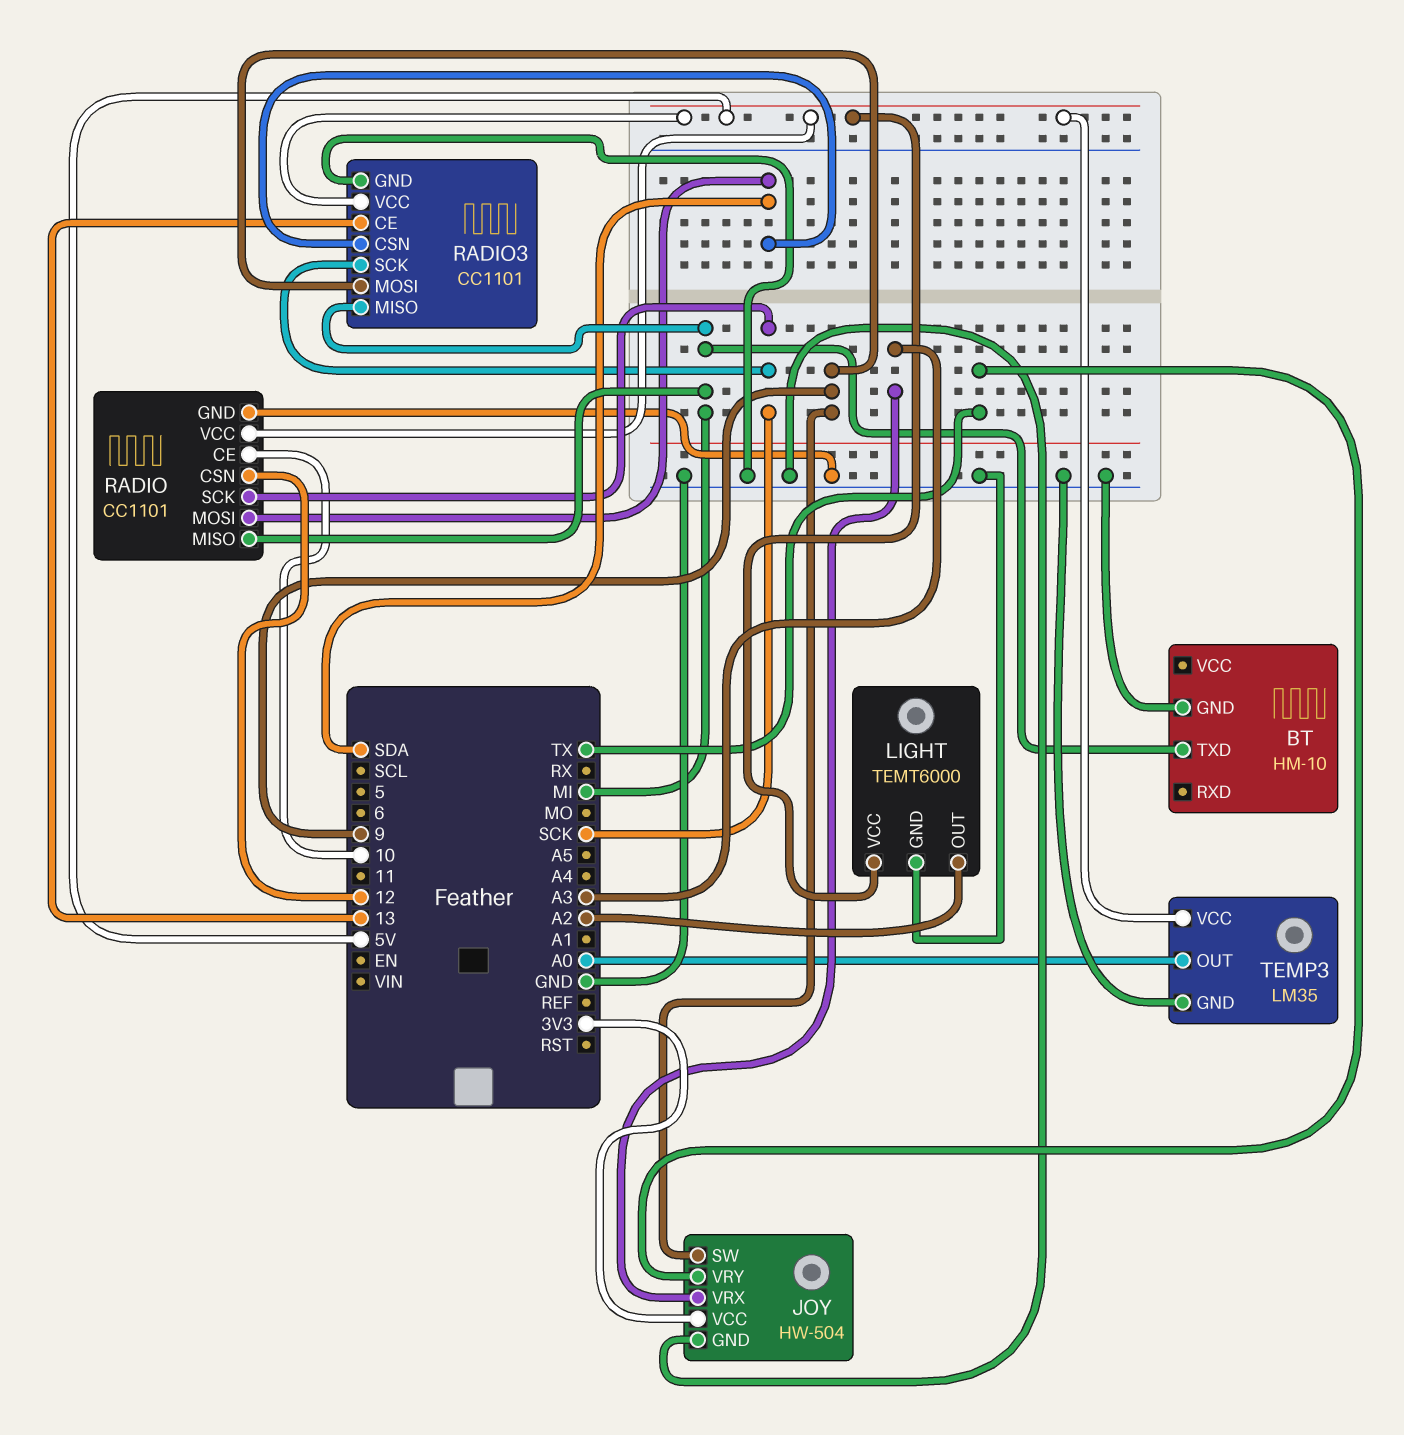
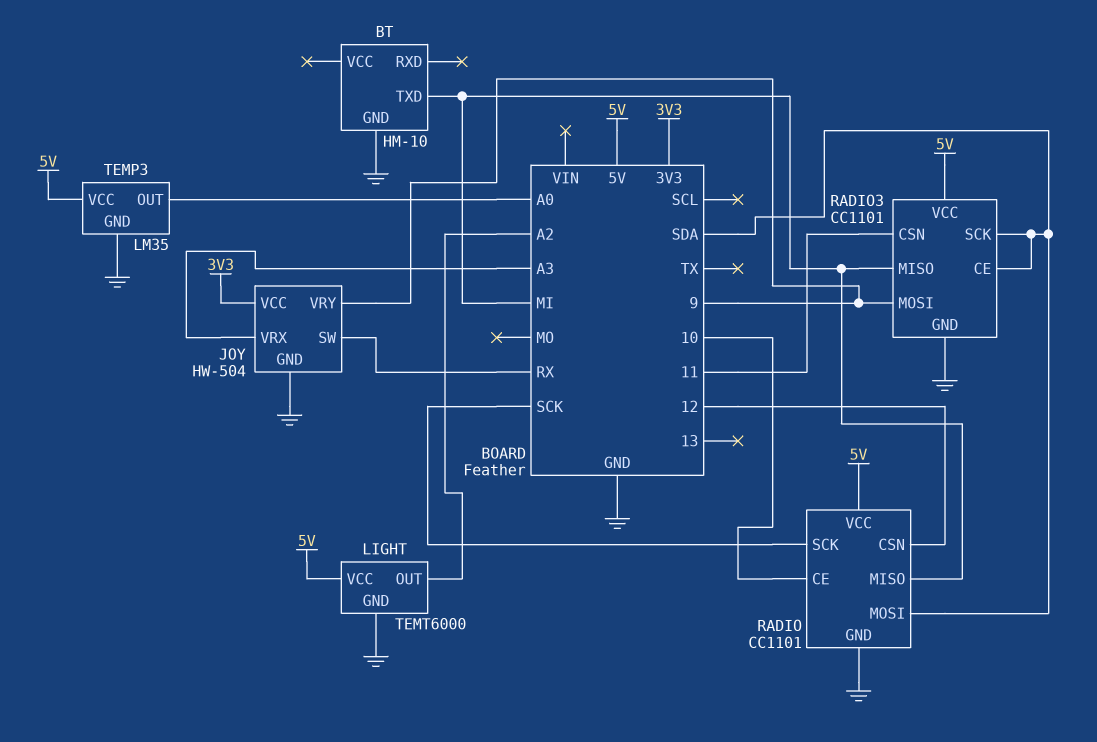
JOY pin SW: 9 -> RX
JOY pin VRY: TX -> 9
RADIO3 pin CE: 13 -> SDA
RADIO3 pin CSN: SDA -> 11
RADIO3 pin SCK: SCK -> SDA

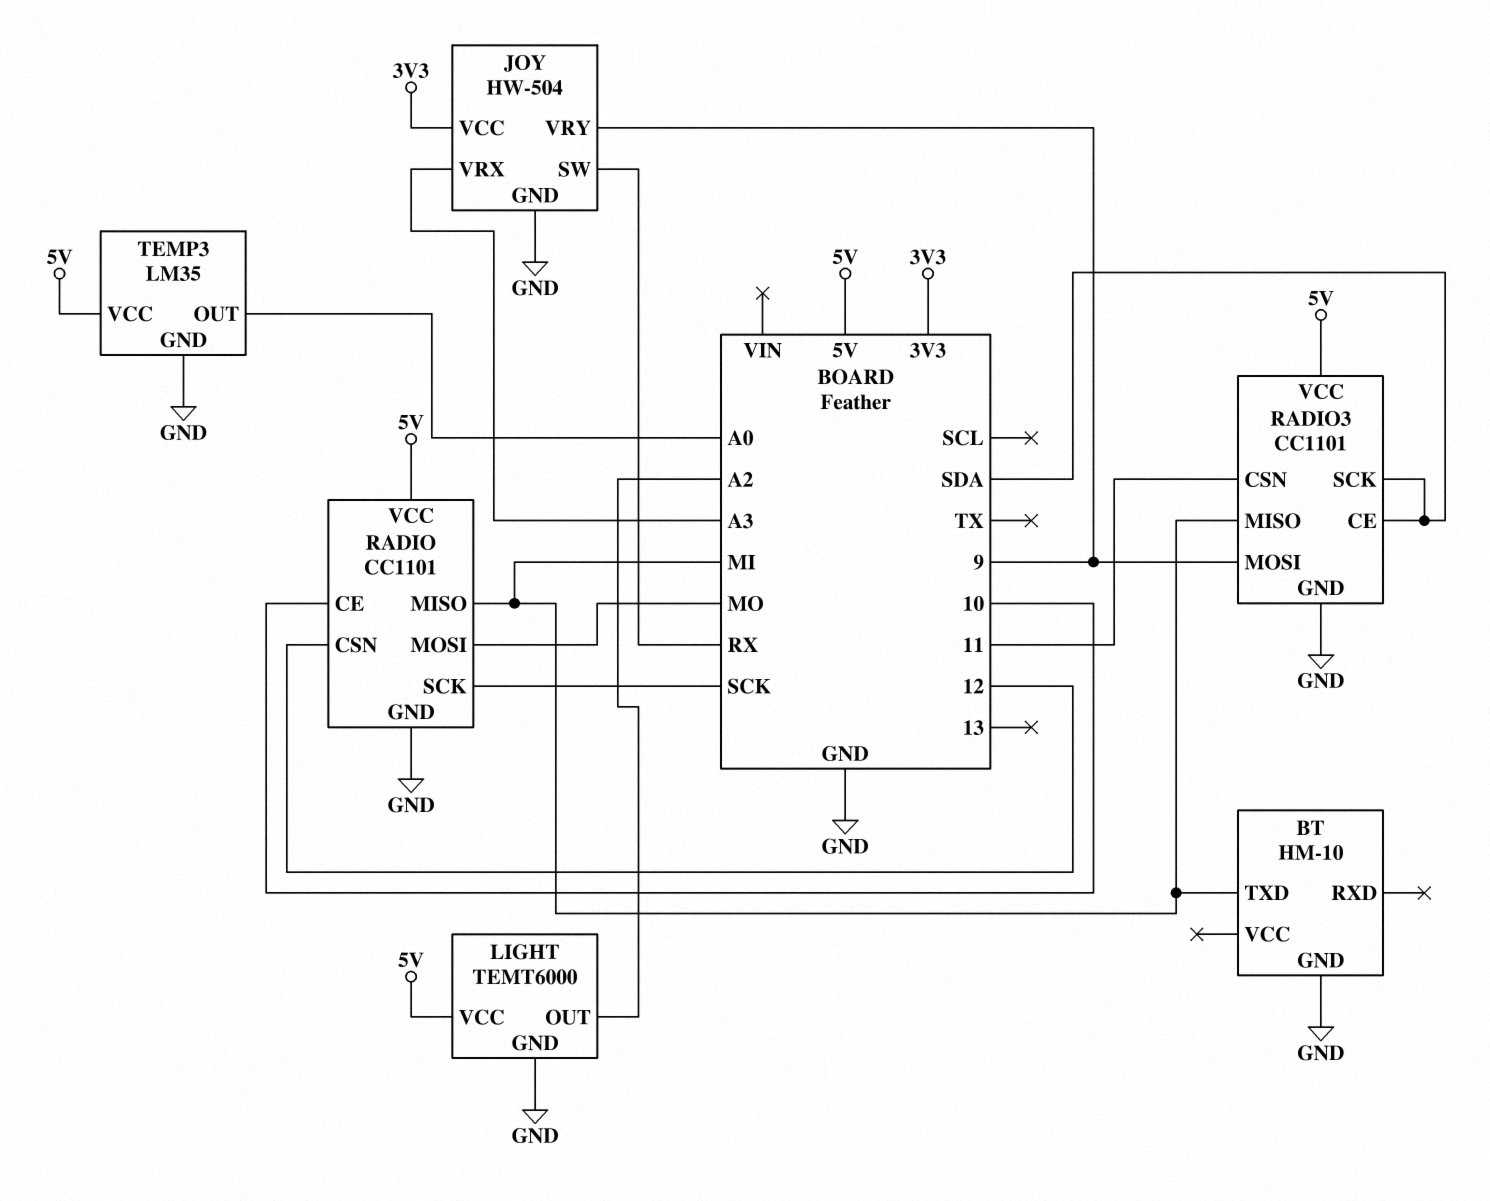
RADIO pin MOSI: SDA -> MO

